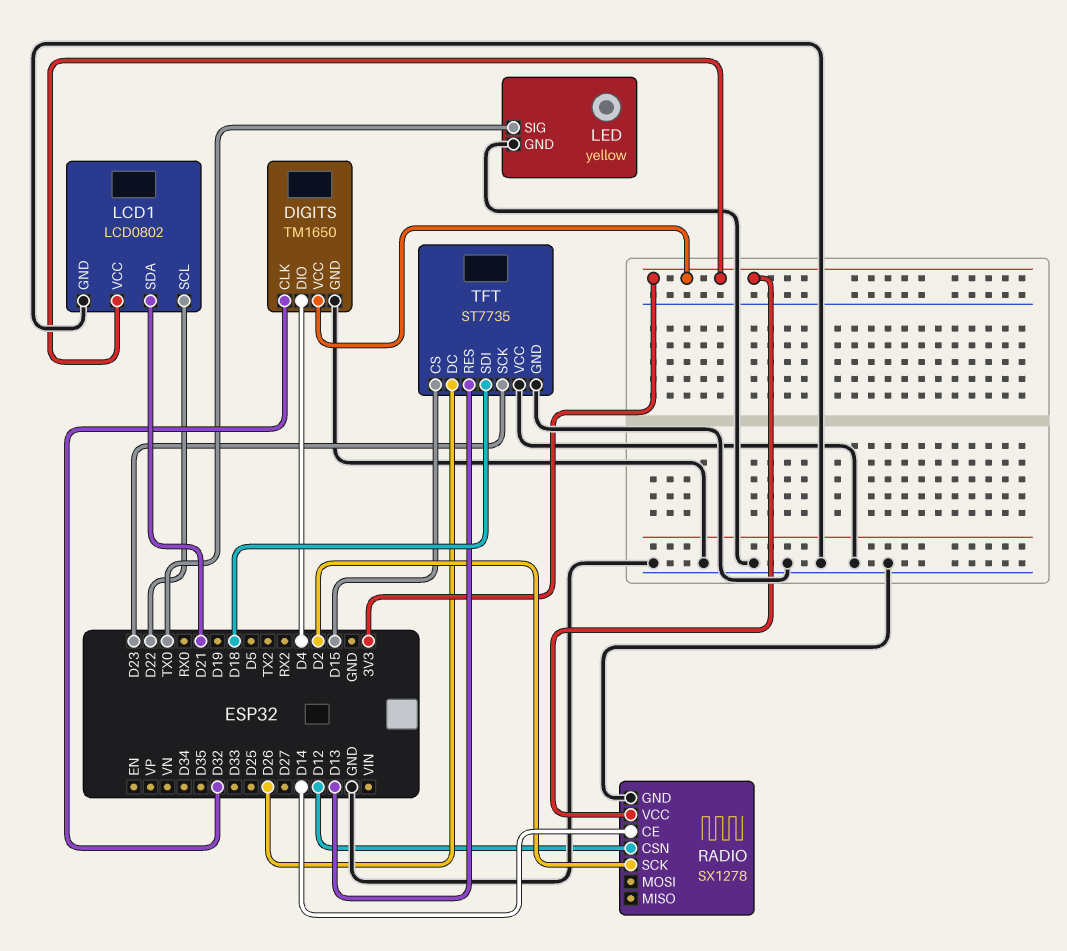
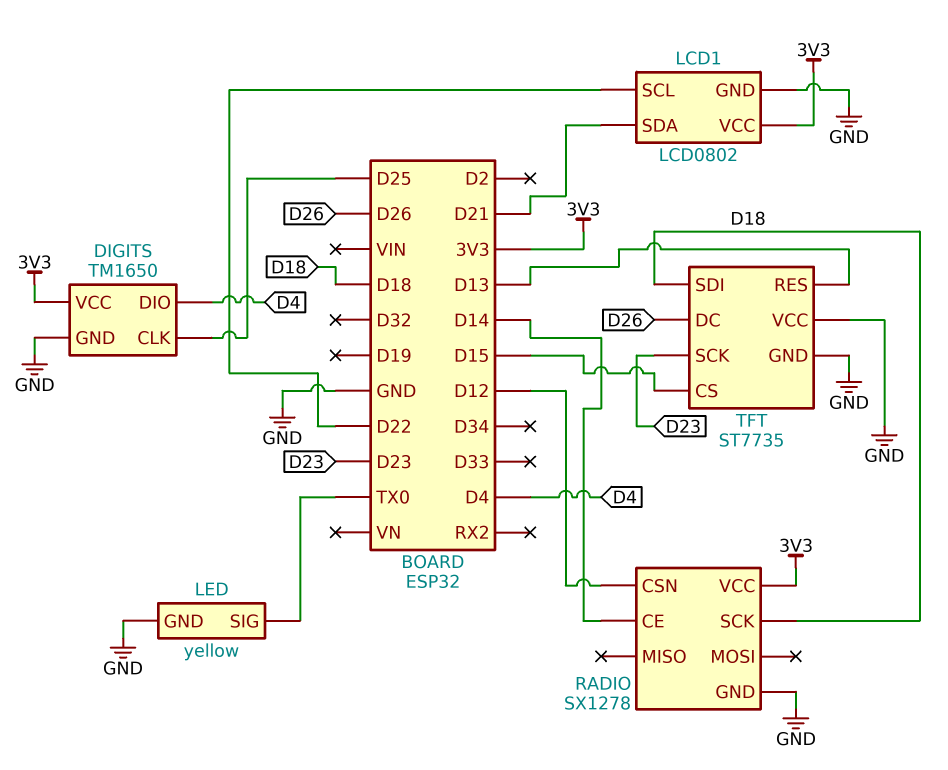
DIGITS pin CLK: D32 -> D25
RADIO pin SCK: D2 -> D18

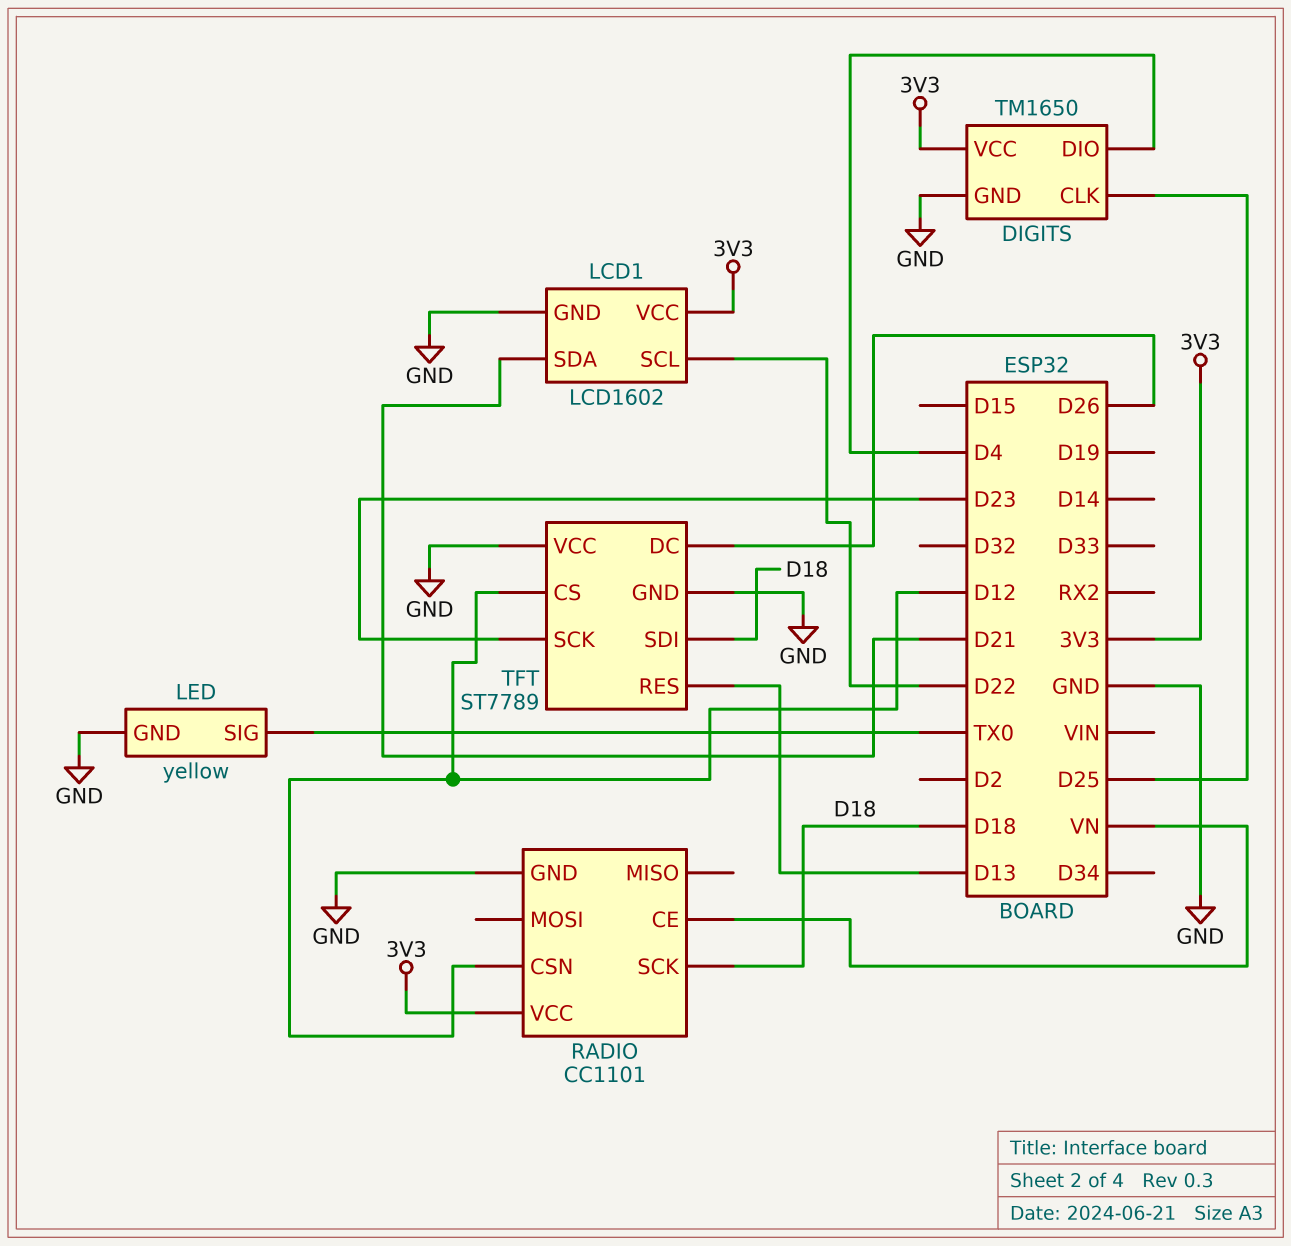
LCD1: LCD0802 -> LCD1602
RADIO: SX1278 -> CC1101
RADIO pin CE: D14 -> VN
TFT: ST7735 -> ST7789
TFT pin CS: D15 -> D12

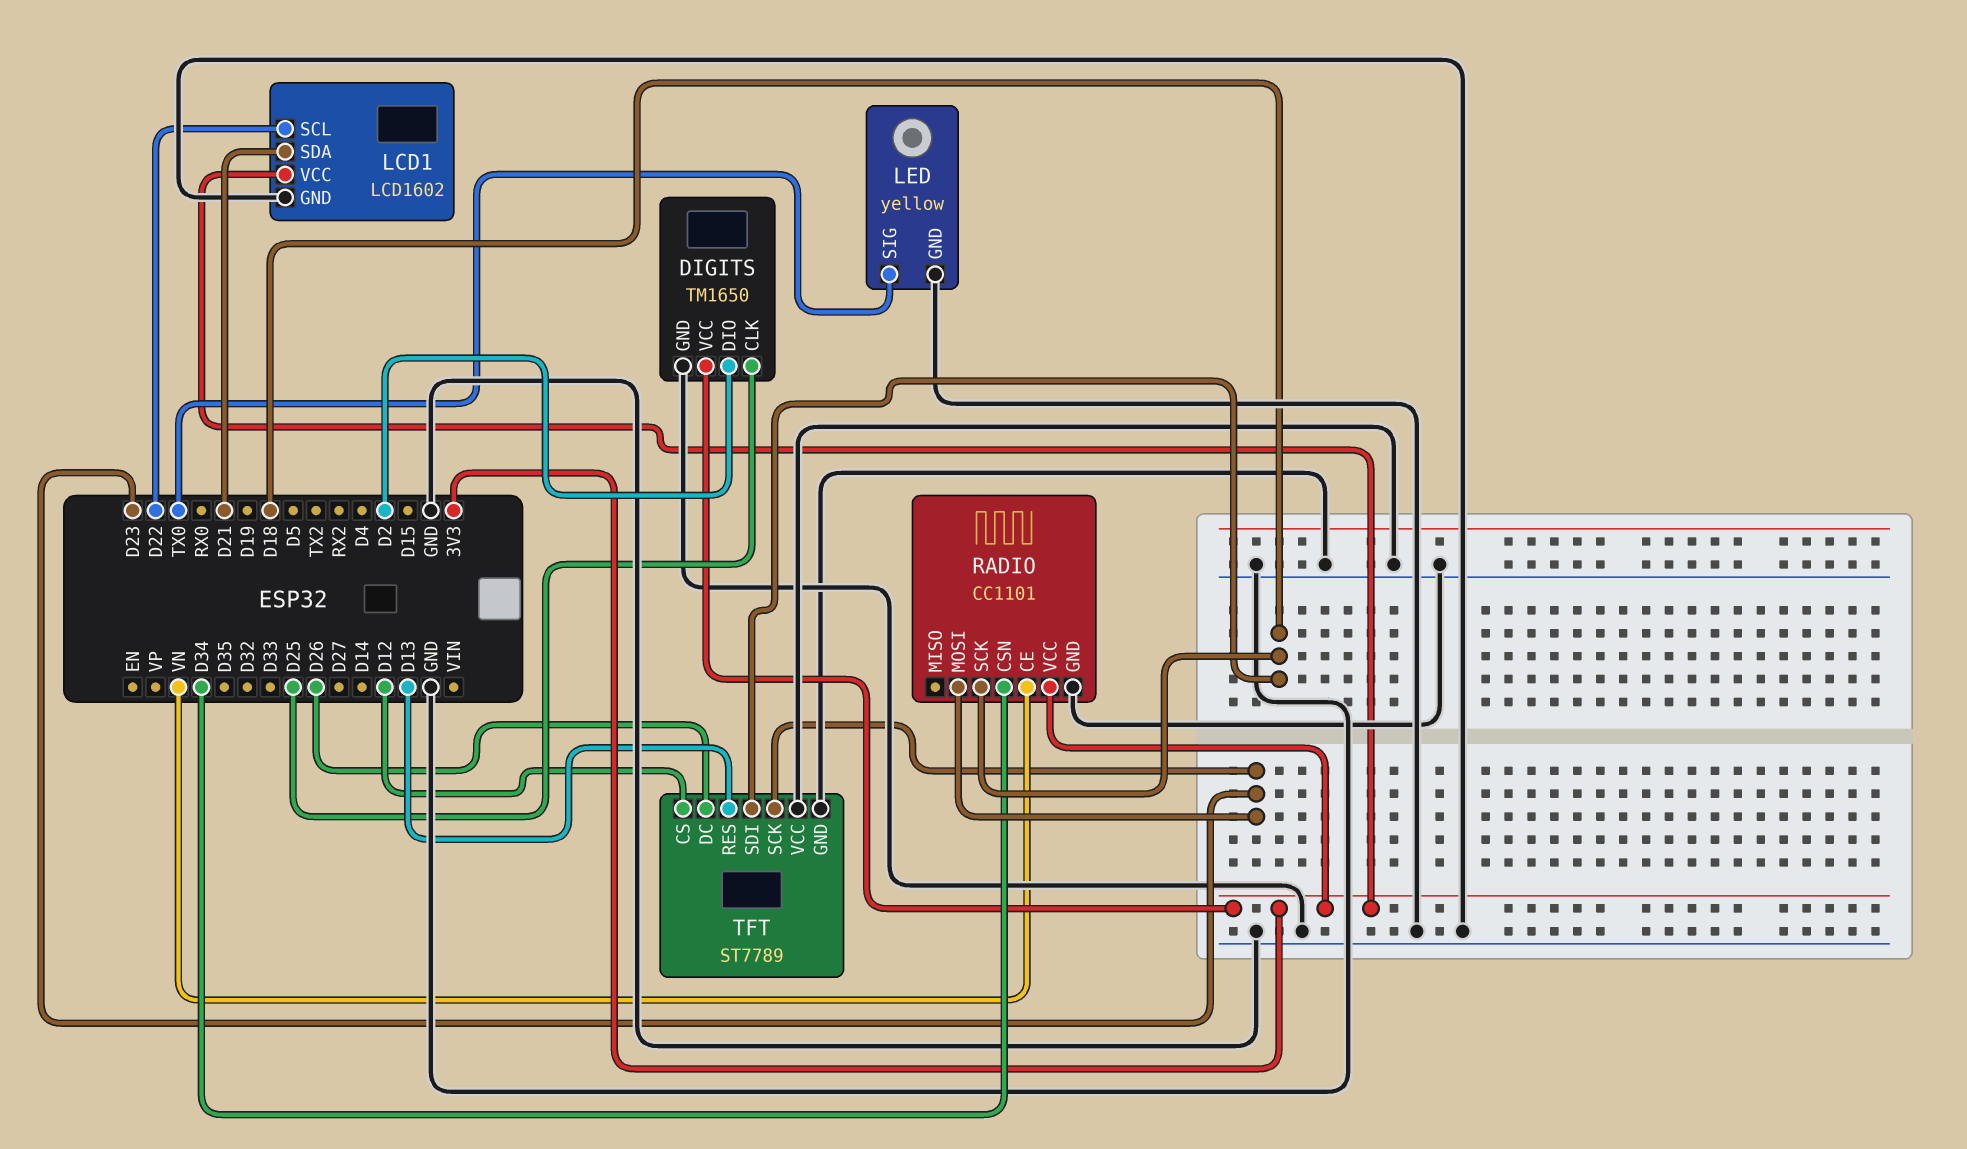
DIGITS pin DIO: D4 -> D2
RADIO pin CSN: D12 -> D34
RADIO pin MOSI: none -> D23

